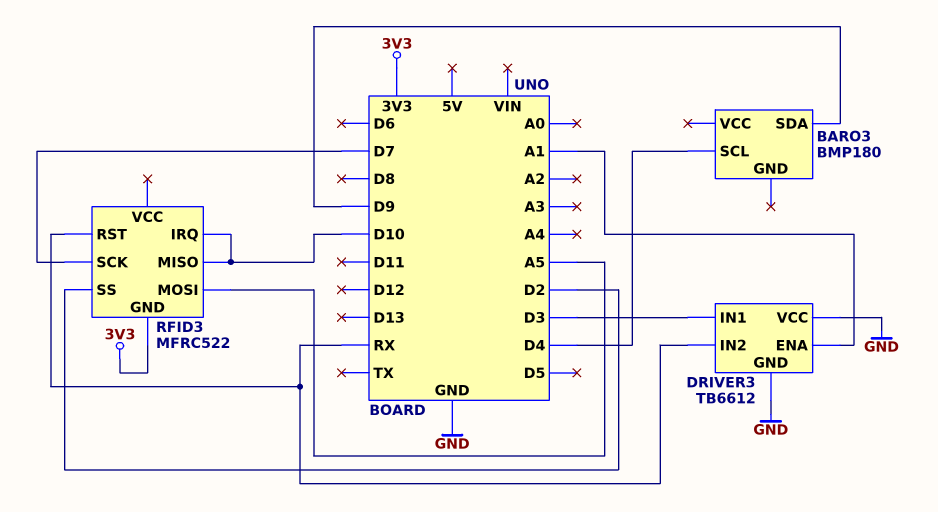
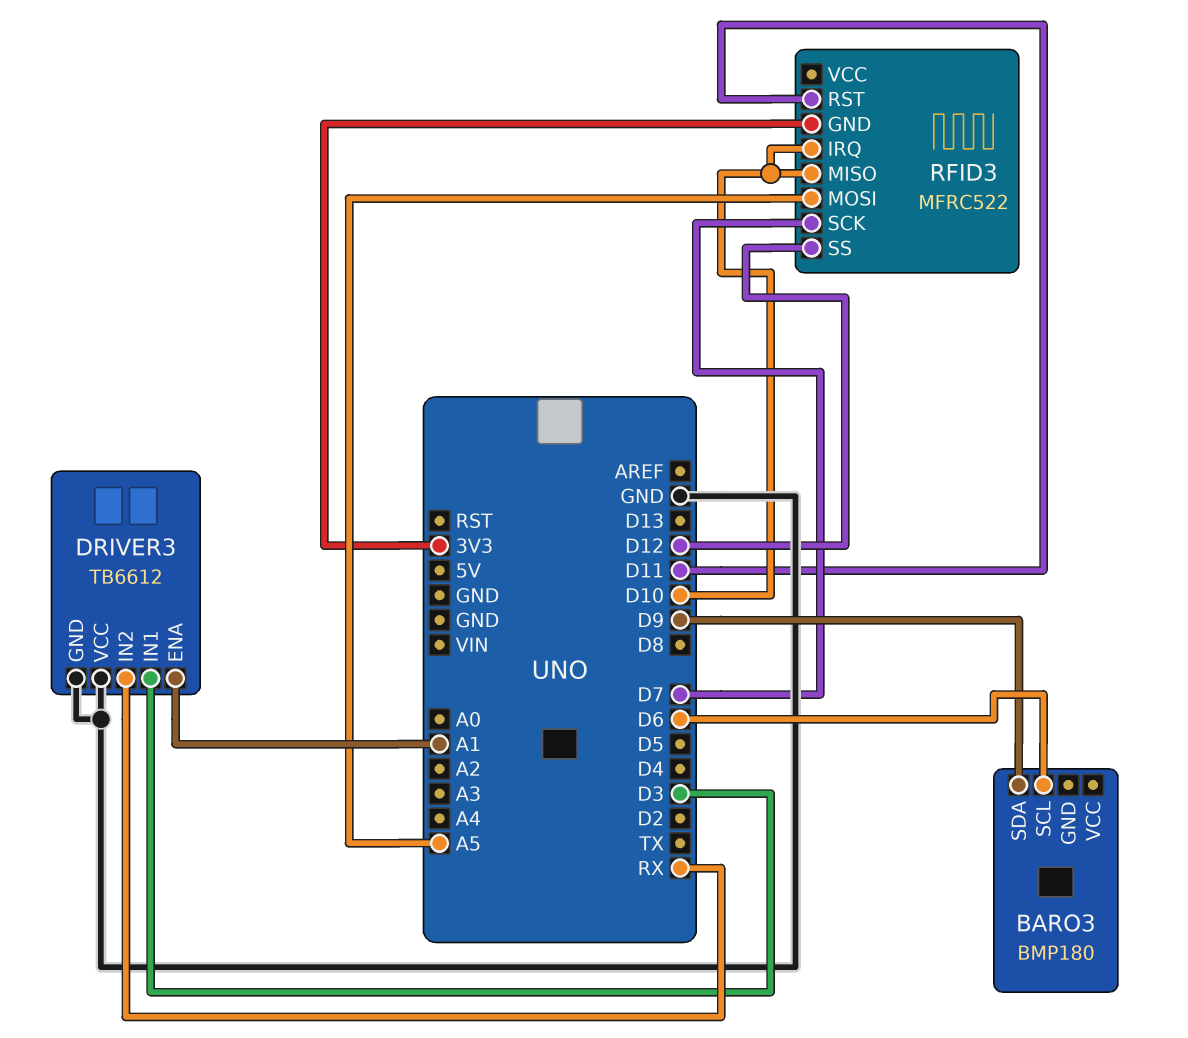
BARO3 pin SCL: D4 -> D6
RFID3 pin RST: RX -> D11
RFID3 pin SS: D2 -> D12

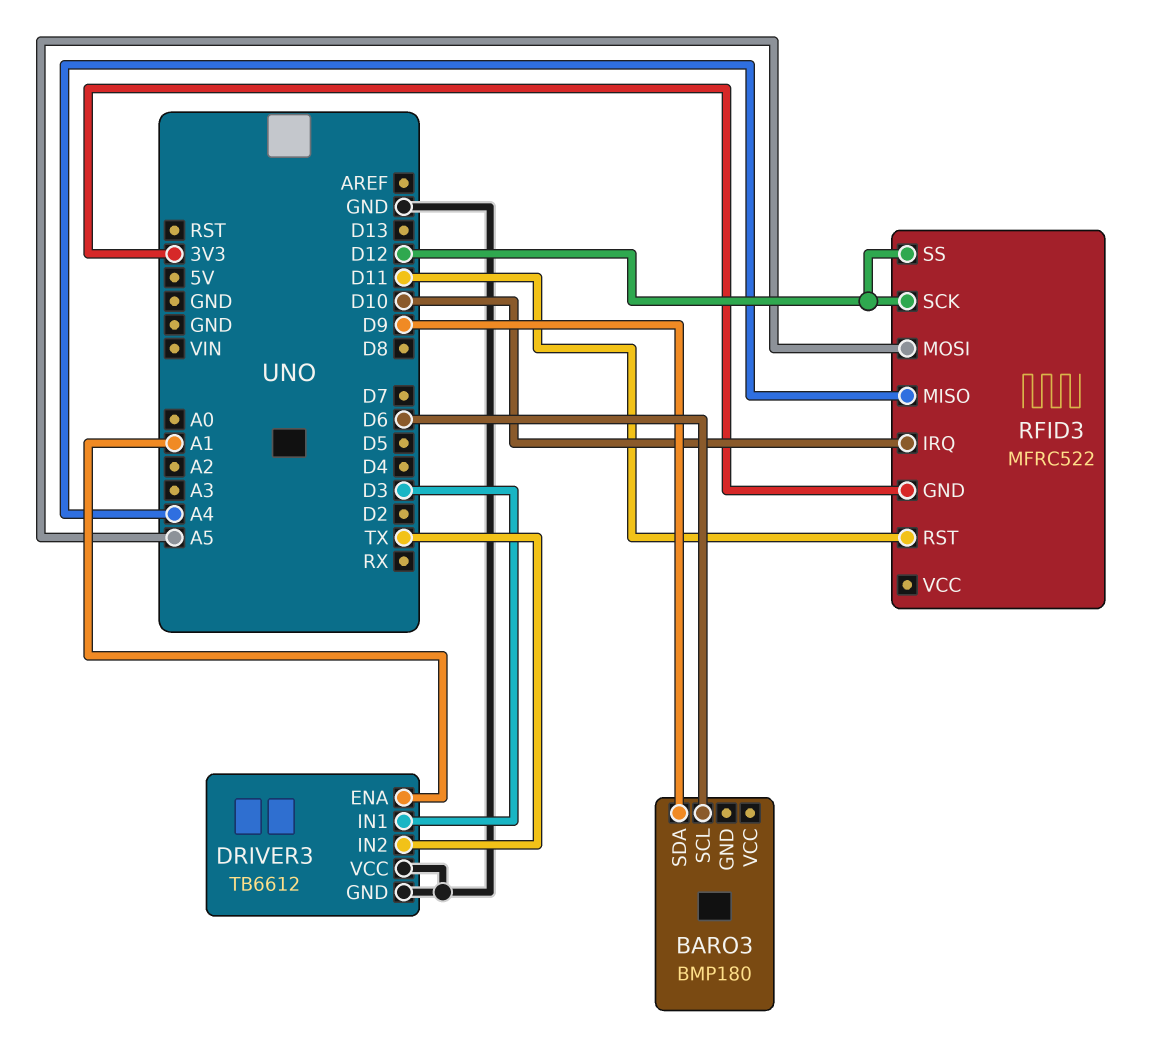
DRIVER3 pin IN2: RX -> TX
RFID3 pin MISO: D10 -> A4
RFID3 pin SCK: D7 -> D12

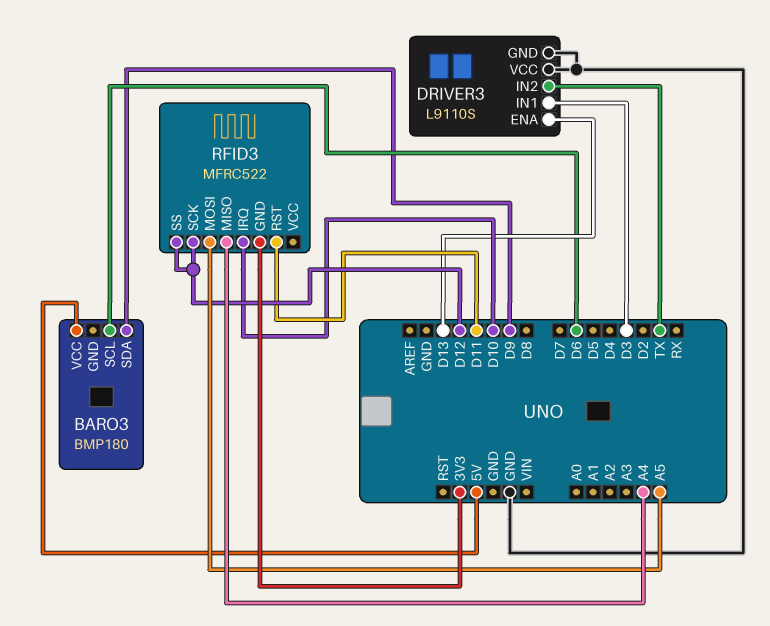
BARO3 pin VCC: none -> 5V
DRIVER3: TB6612 -> L9110S
DRIVER3 pin ENA: A1 -> D13

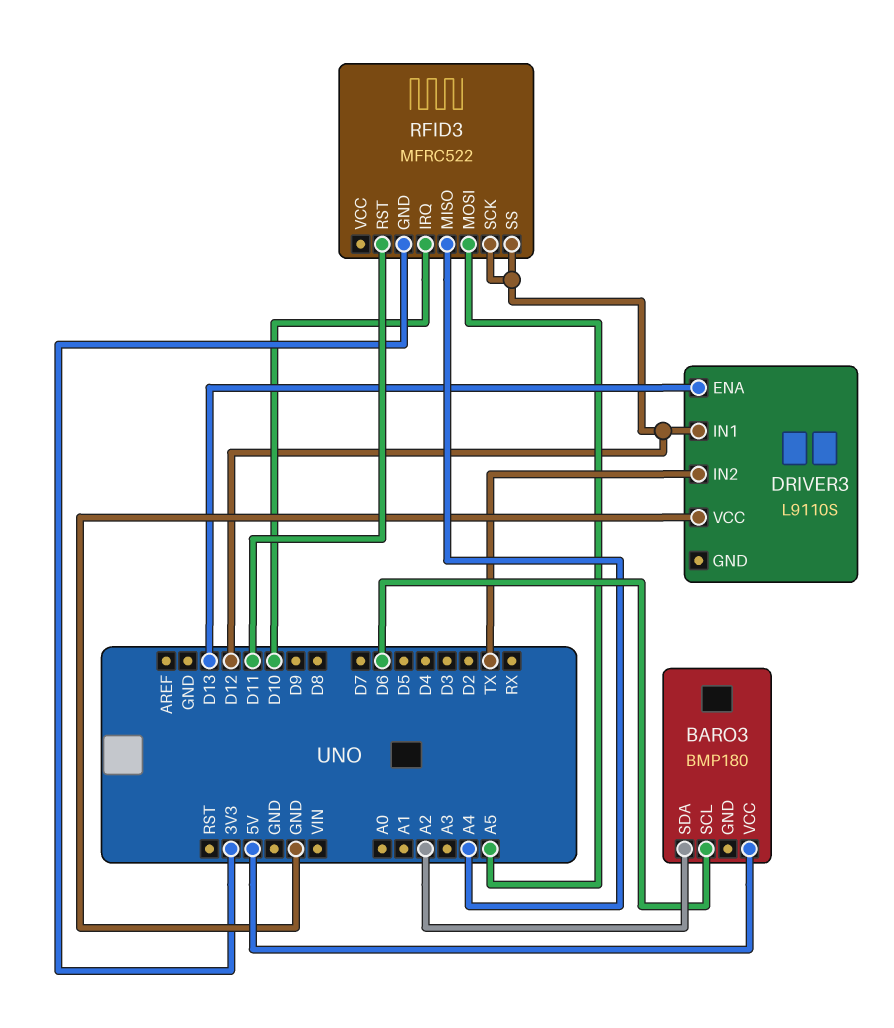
BARO3 pin SDA: D9 -> A2
DRIVER3 pin GND: GND -> none
DRIVER3 pin IN1: D3 -> D12

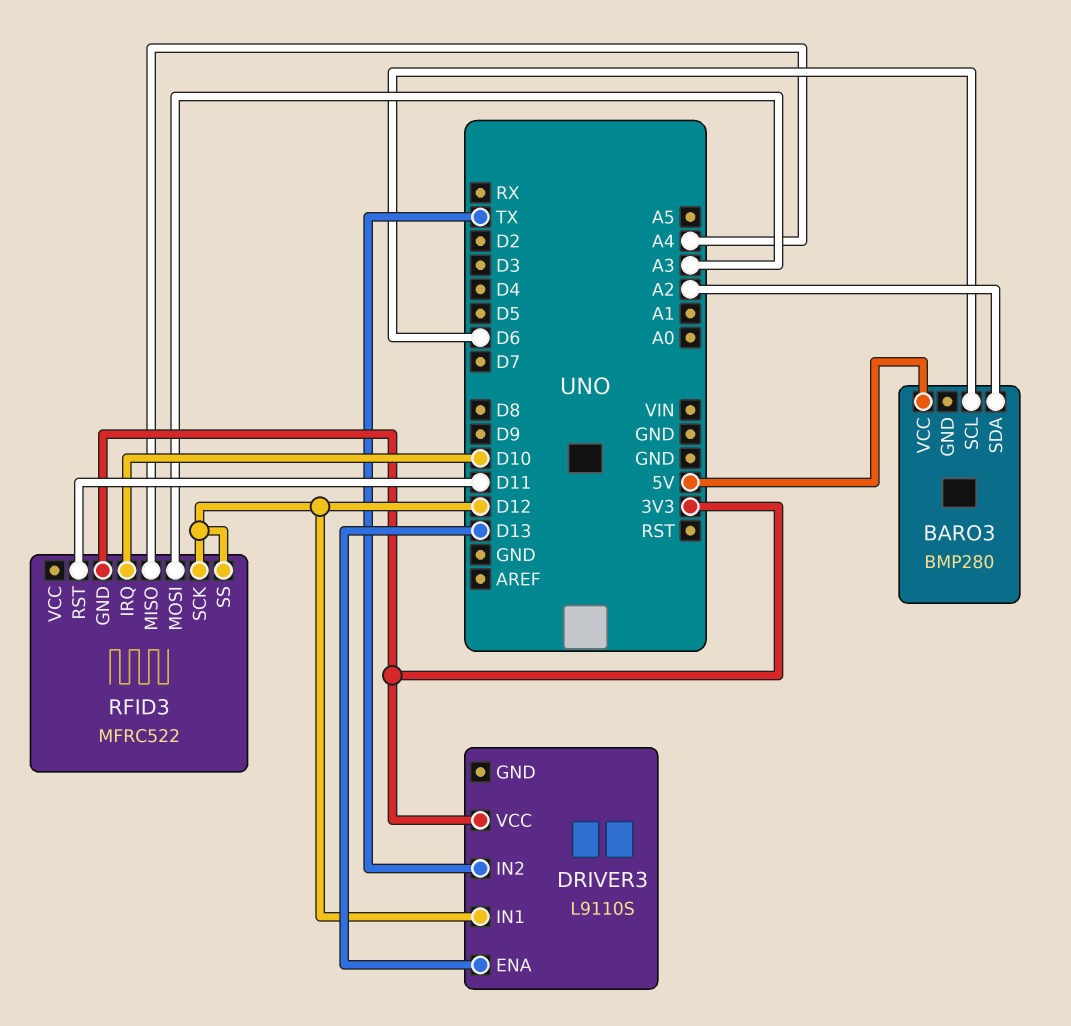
BARO3: BMP180 -> BMP280
DRIVER3 pin VCC: GND -> 3V3
RFID3 pin MOSI: A5 -> A3

